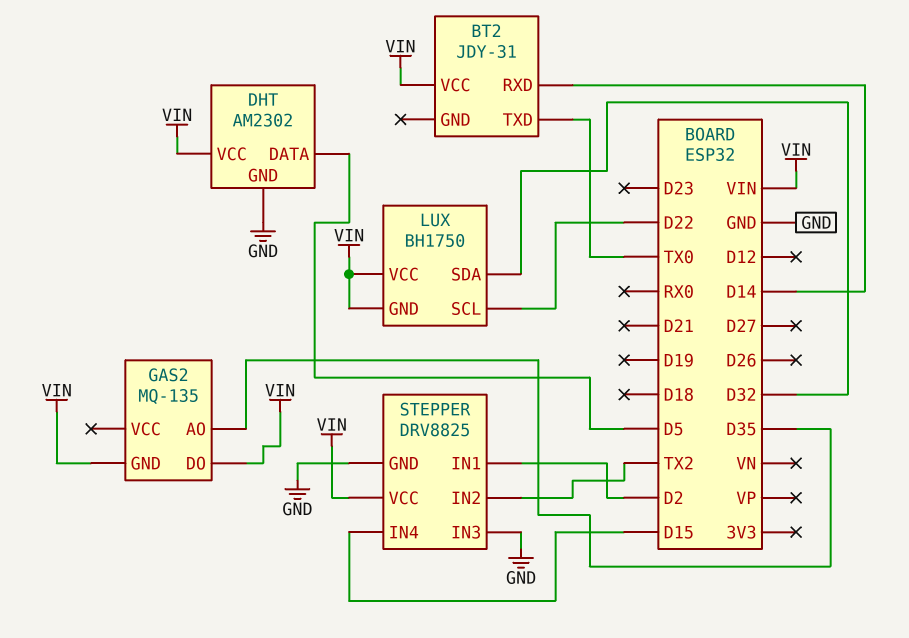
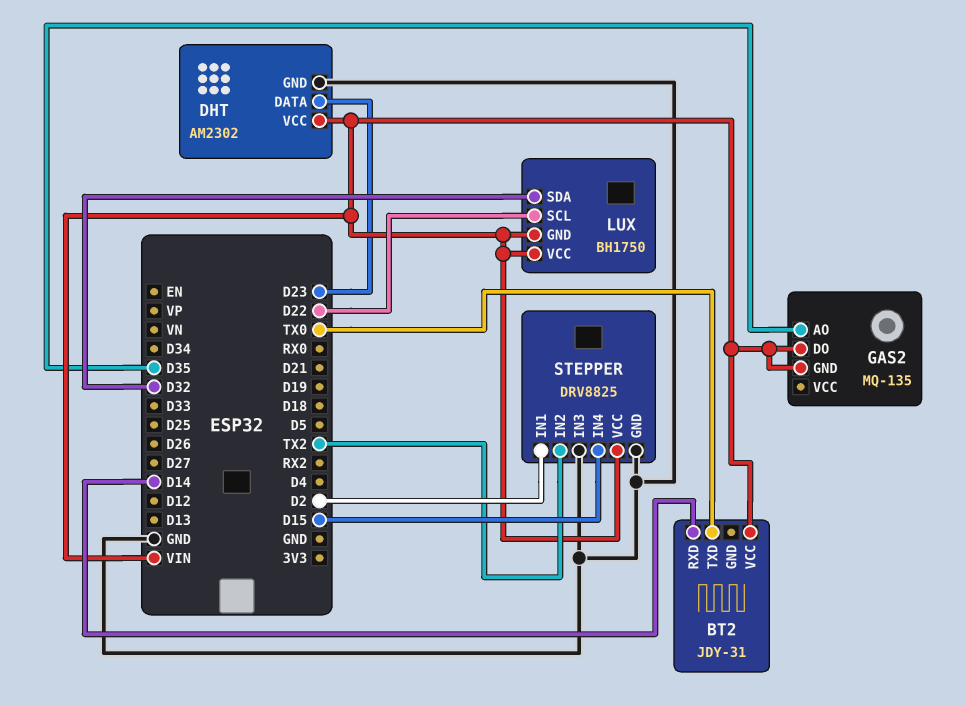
DHT pin DATA: D5 -> D23

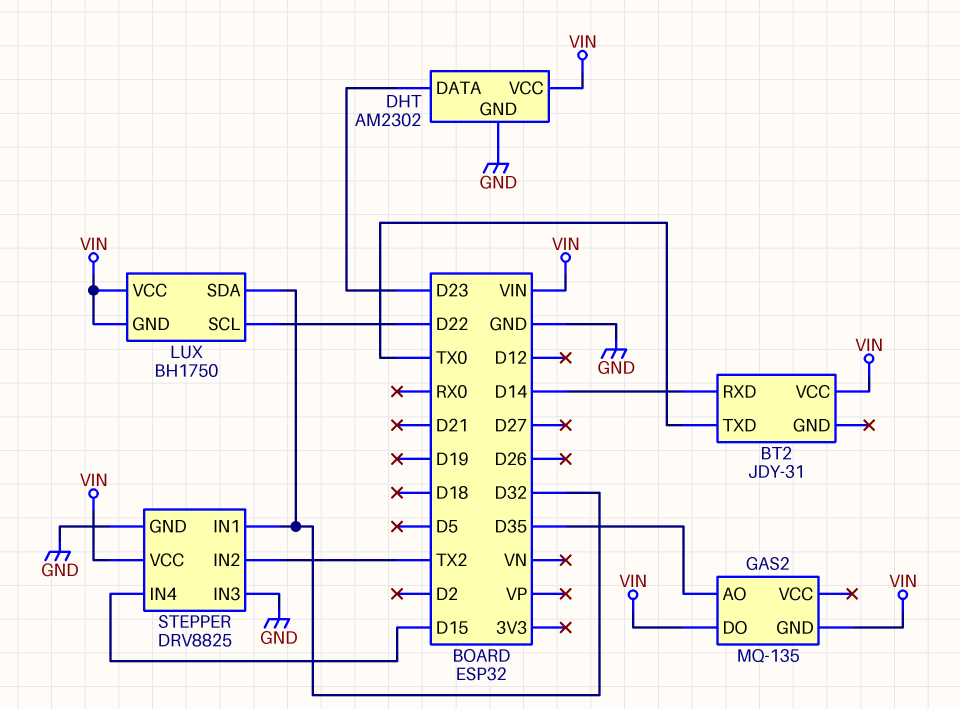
STEPPER pin IN1: D2 -> D32

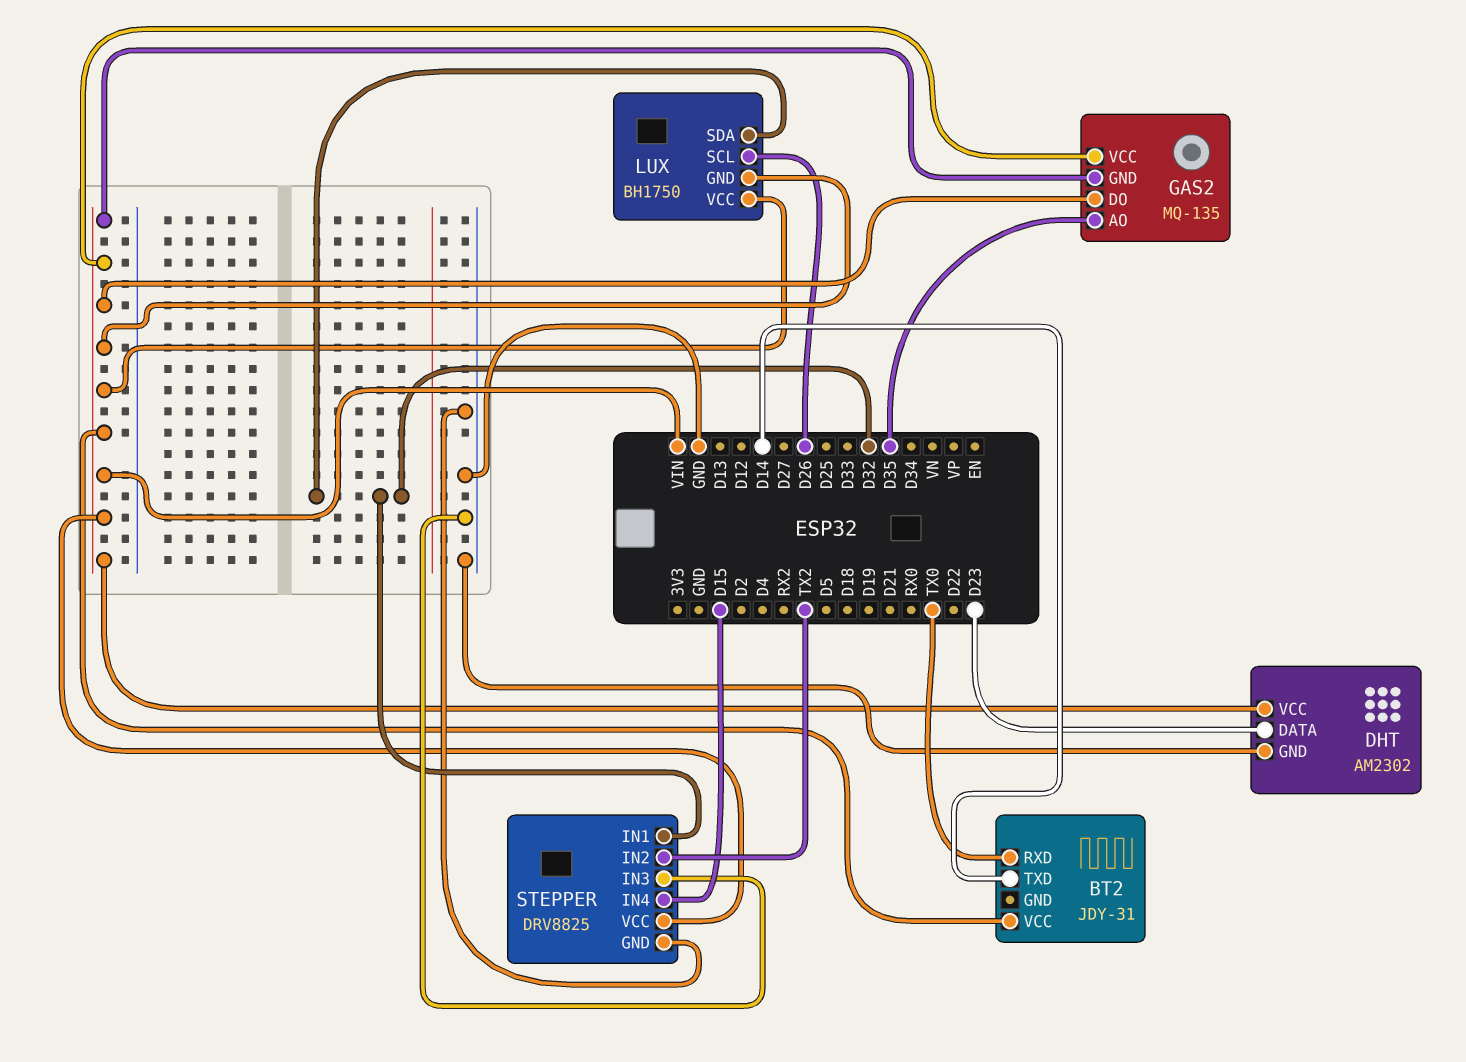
BT2 pin RXD: D14 -> TX0
BT2 pin TXD: TX0 -> D14
GAS2 pin VCC: none -> VIN
LUX pin SCL: D22 -> D26

